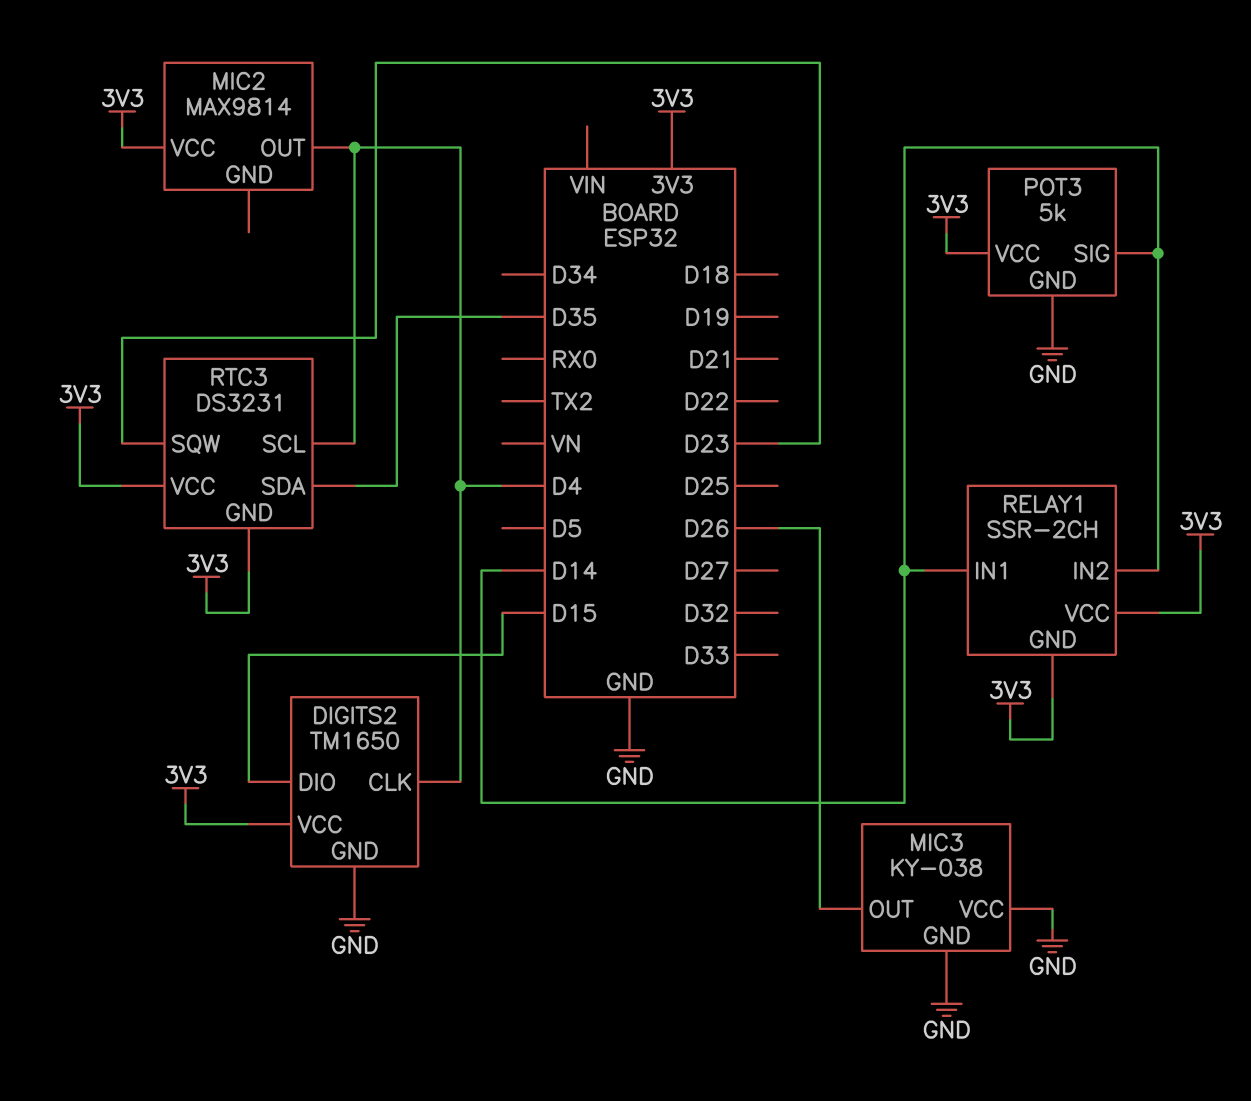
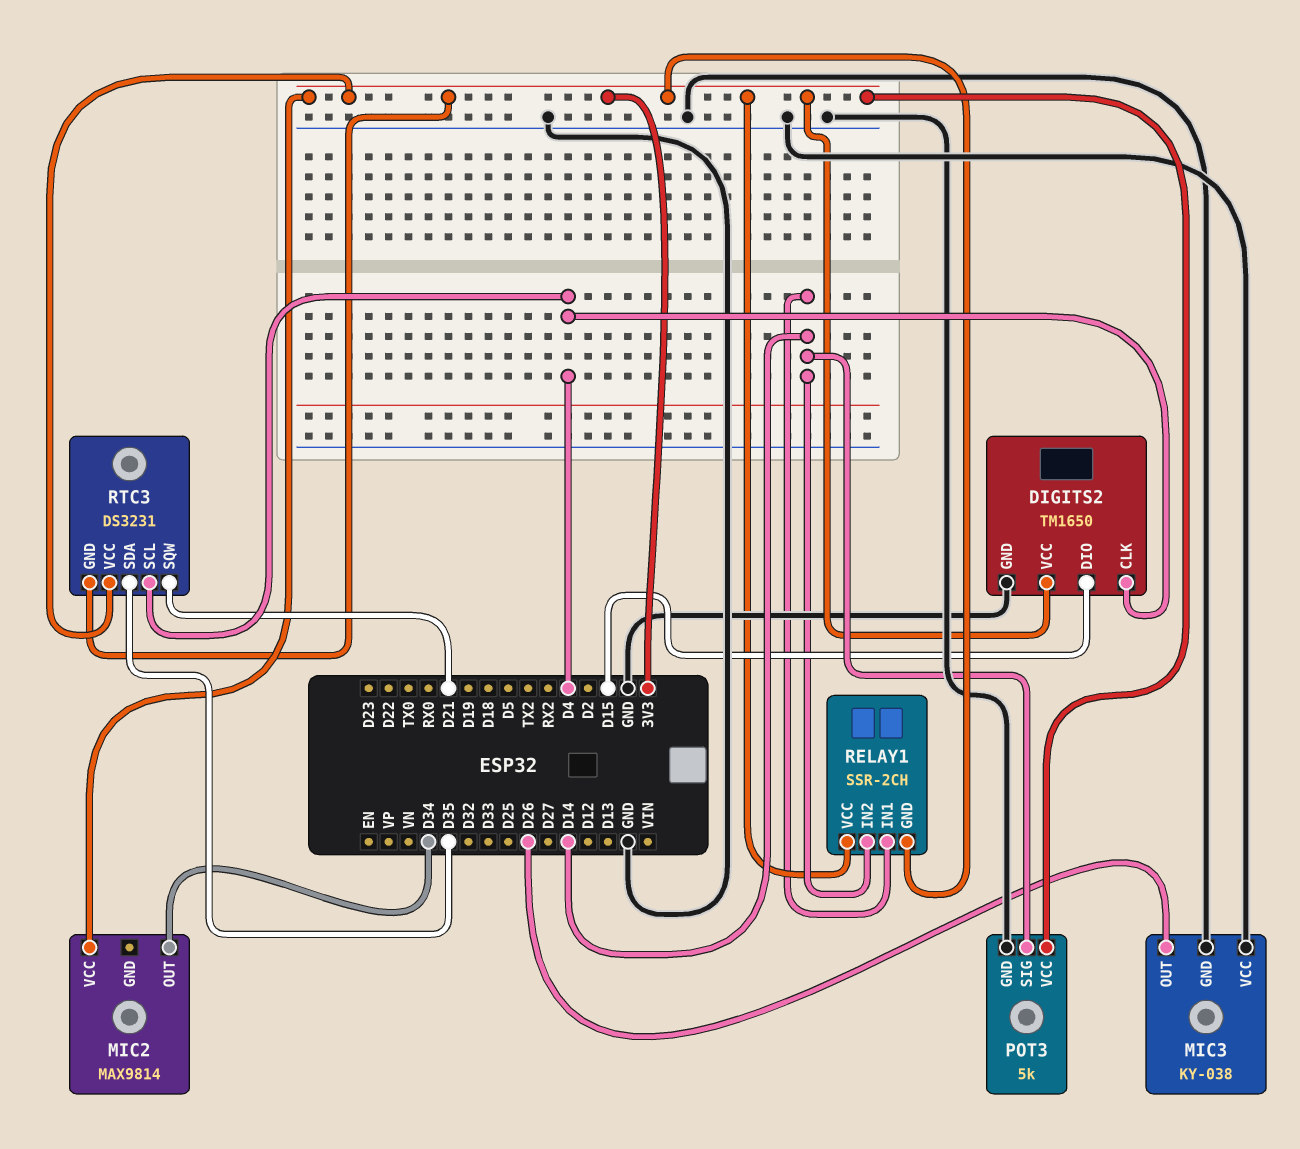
MIC2 pin OUT: D4 -> D34
RTC3 pin SQW: D23 -> D21

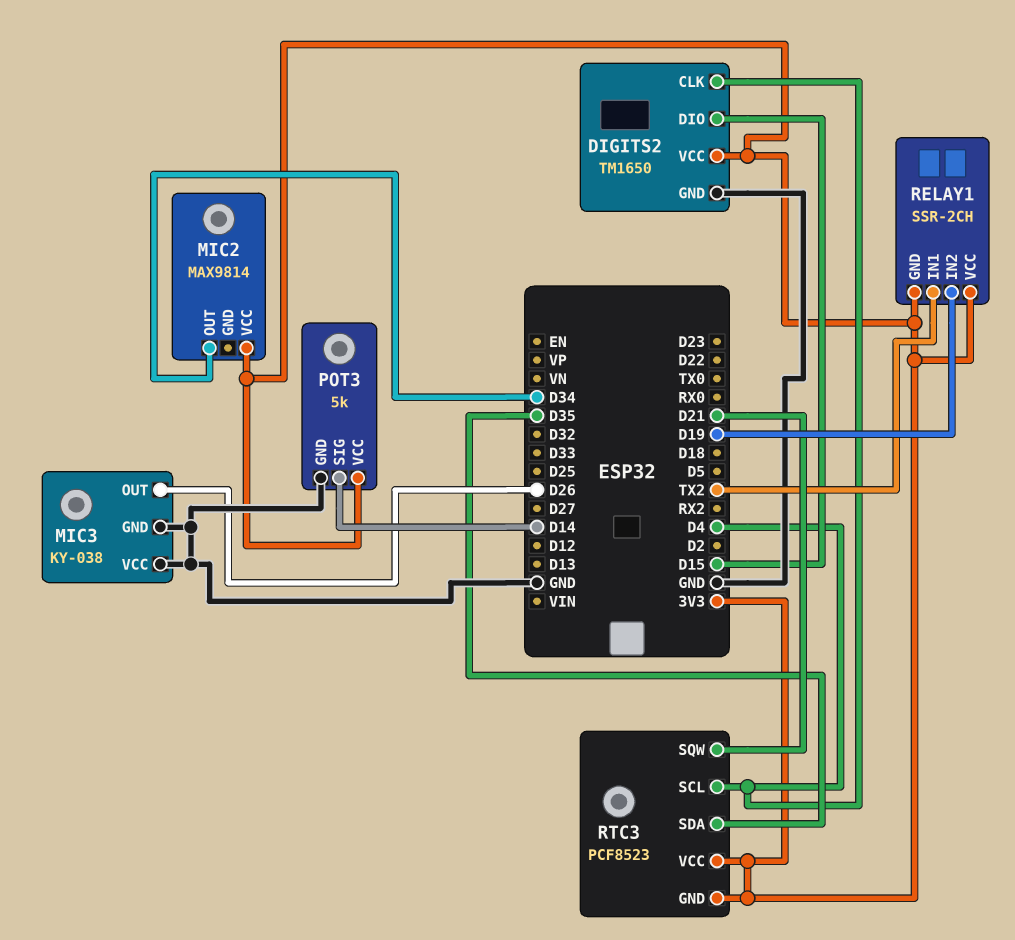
RELAY1 pin IN1: D14 -> TX2
RELAY1 pin IN2: D14 -> D19
RTC3: DS3231 -> PCF8523

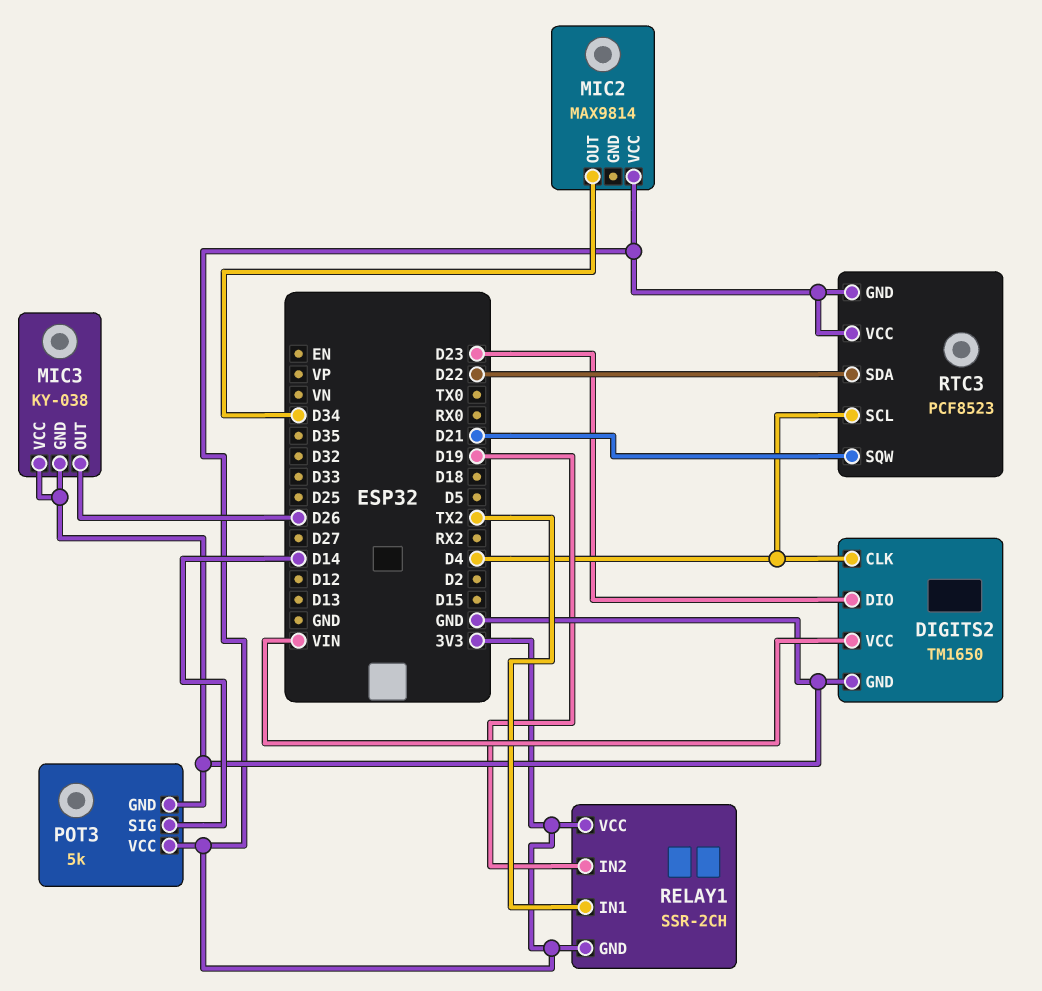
DIGITS2 pin DIO: D15 -> D23
DIGITS2 pin VCC: 3V3 -> VIN
RTC3 pin SDA: D35 -> D22

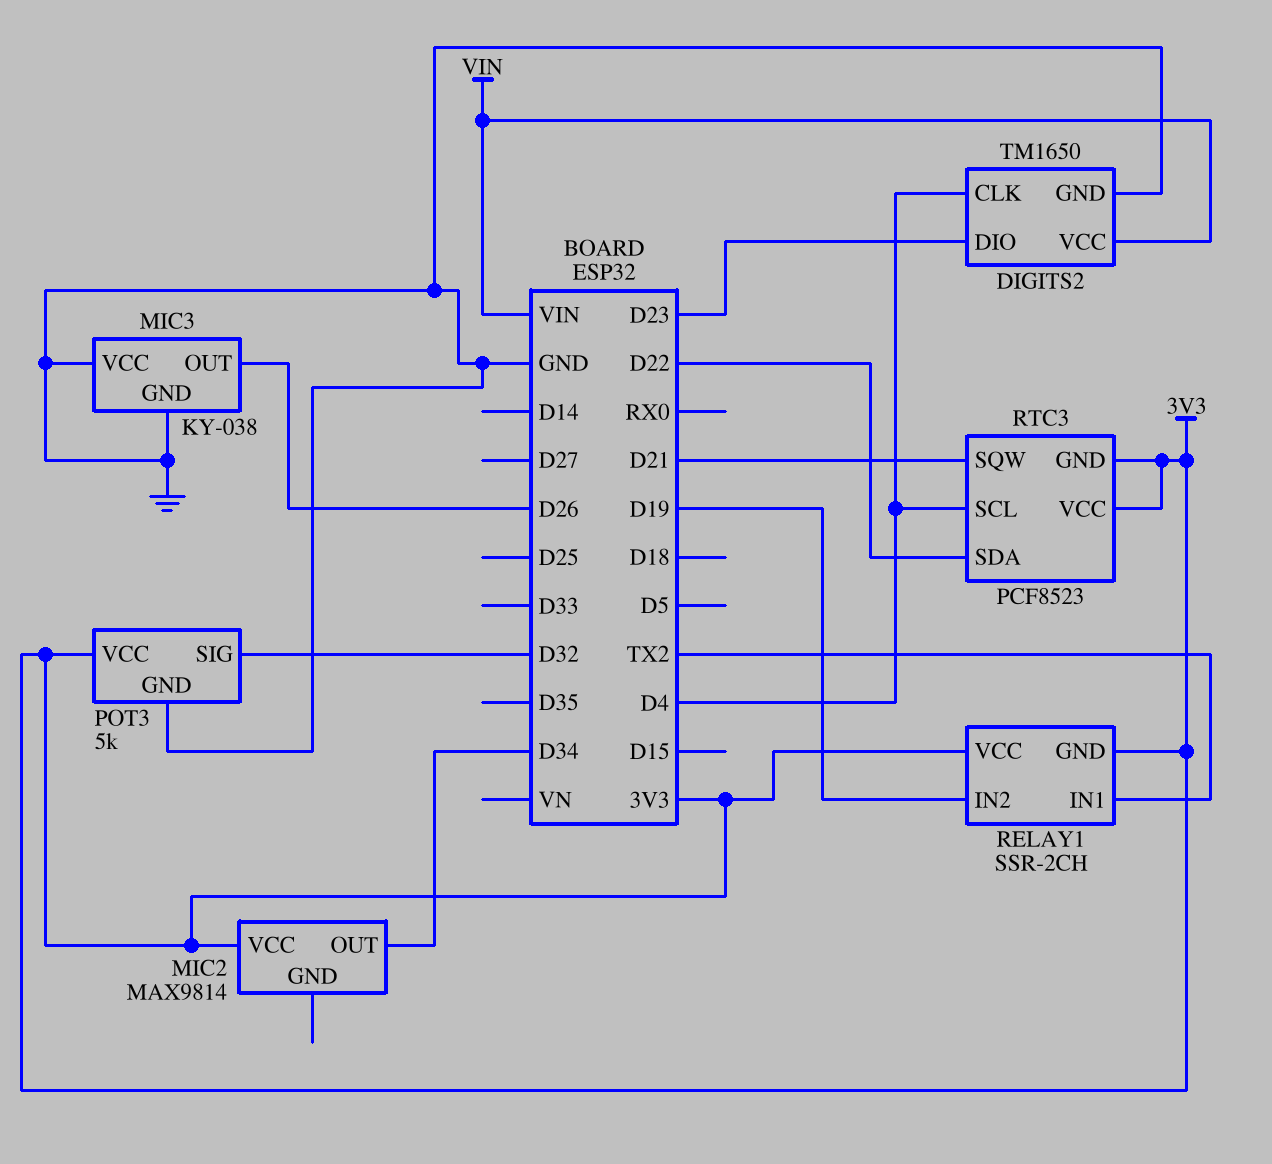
POT3 pin SIG: D14 -> D32

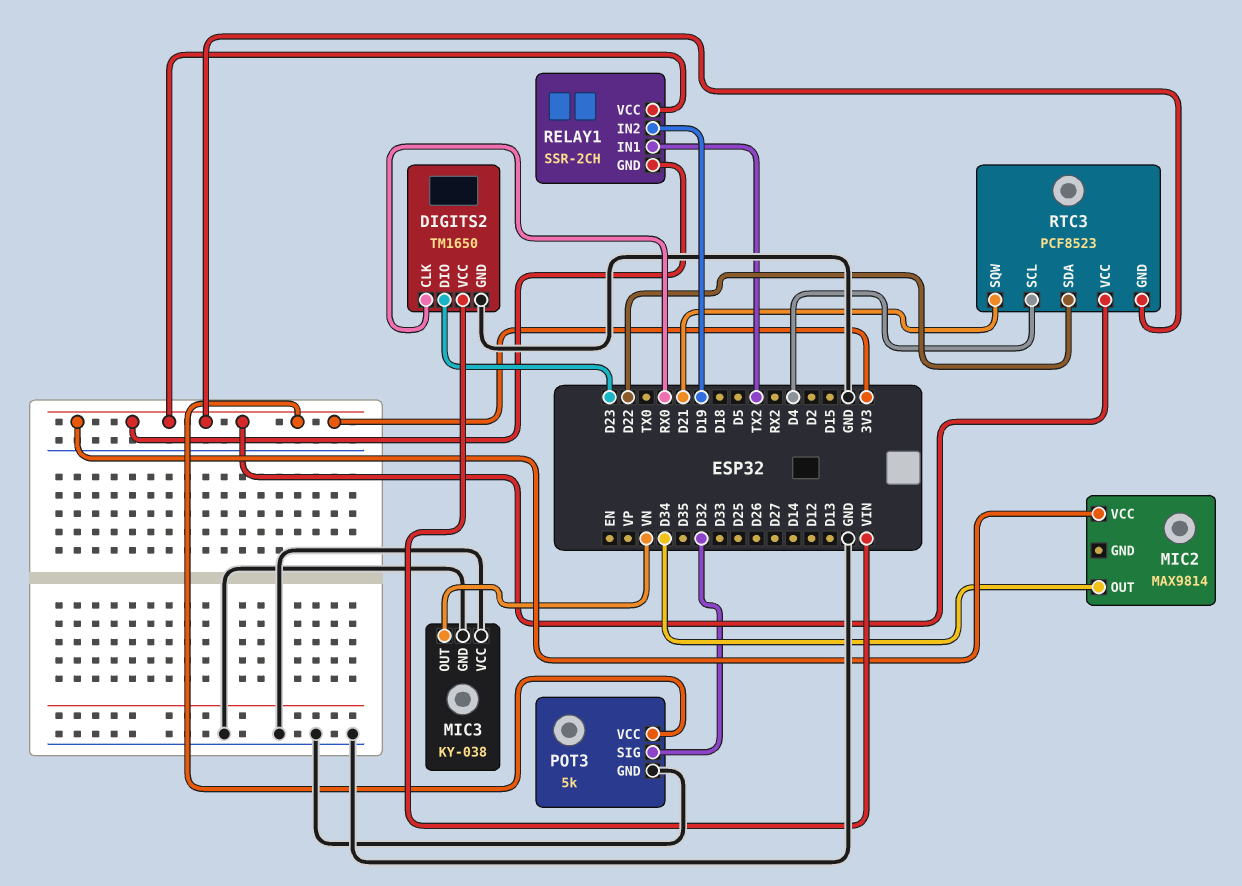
DIGITS2 pin CLK: D4 -> RX0
MIC3 pin OUT: D26 -> VN

